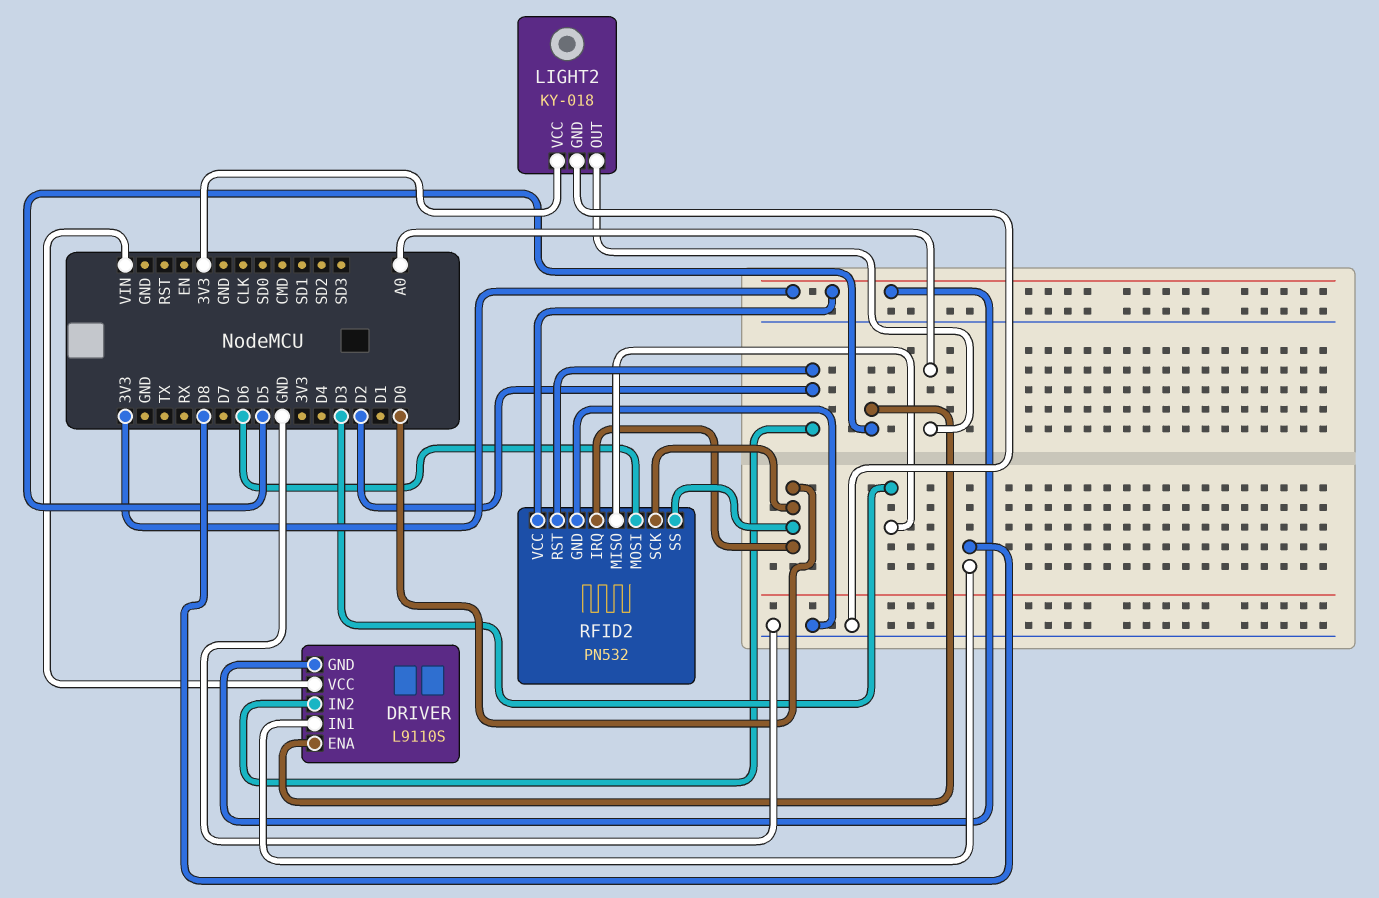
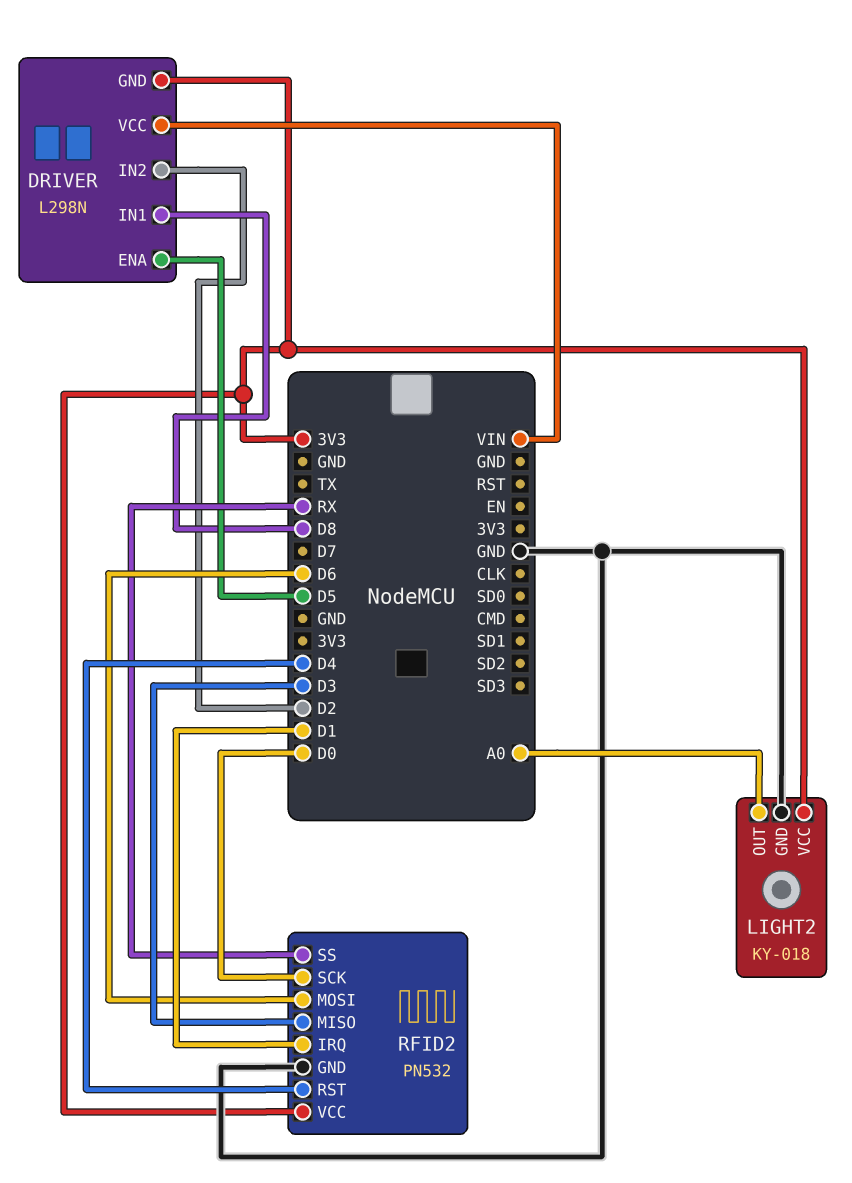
DRIVER: L9110S -> L298N
RFID2 pin IRQ: D0 -> D1
RFID2 pin RST: D2 -> D4
RFID2 pin SS: D0 -> RX

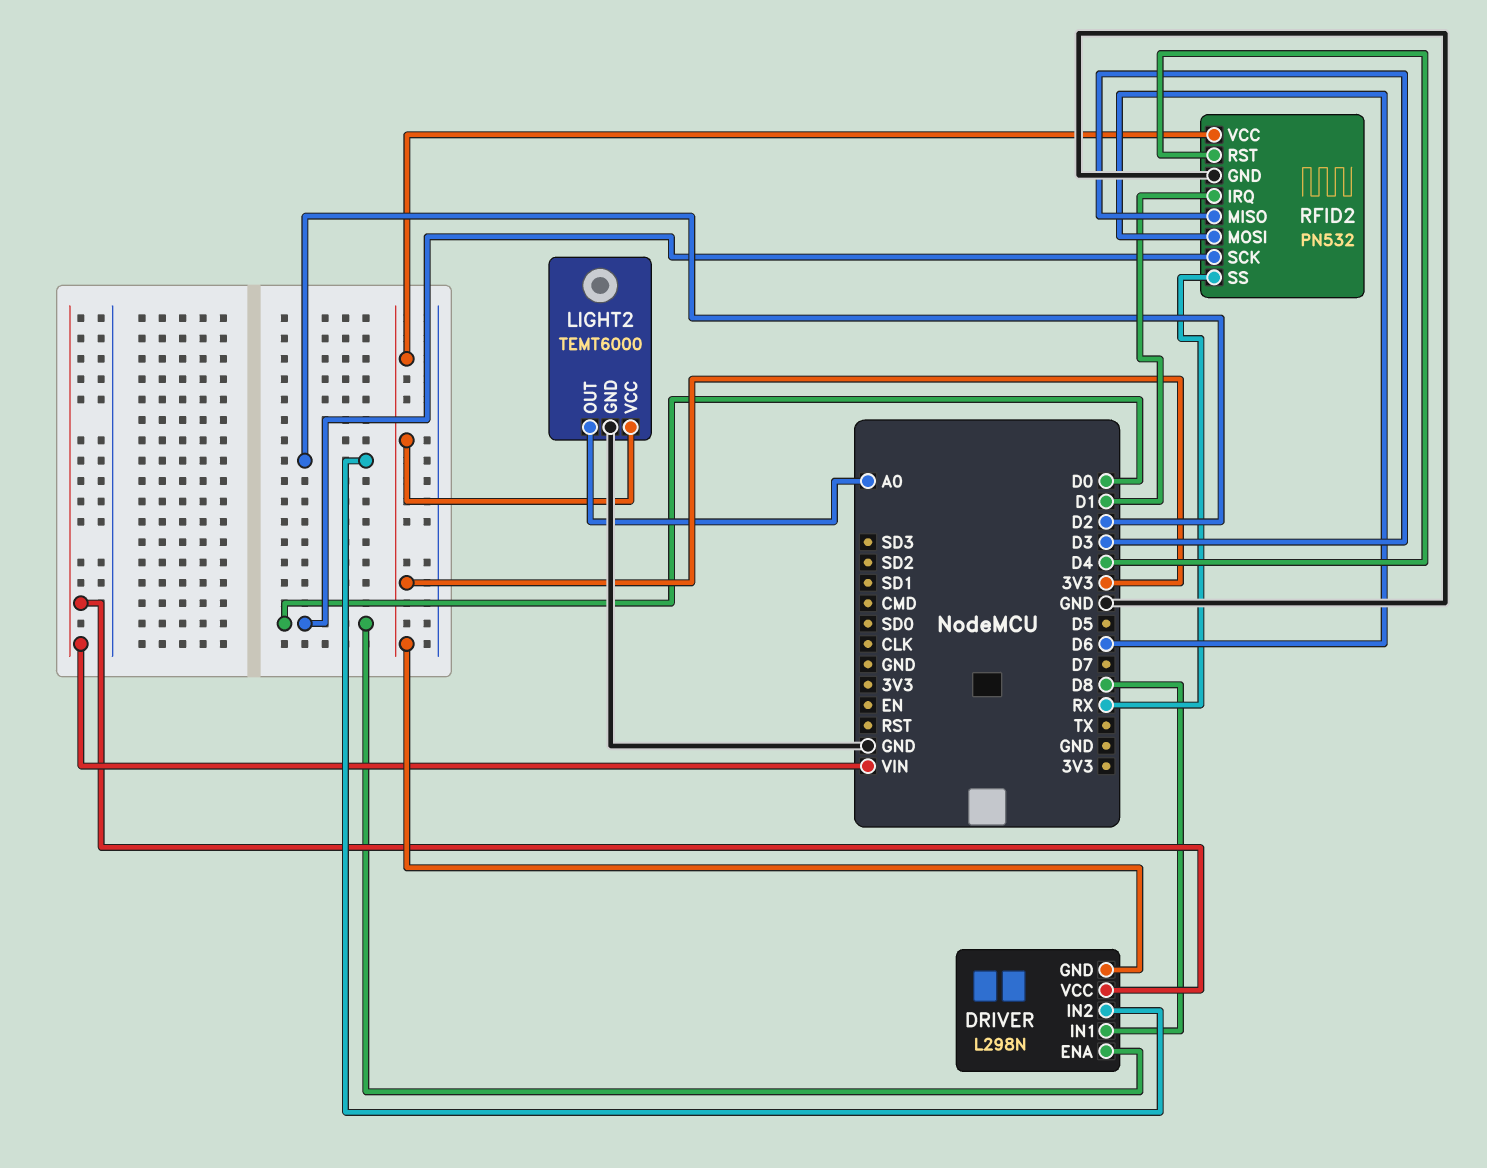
DRIVER pin ENA: D5 -> D0
LIGHT2: KY-018 -> TEMT6000

